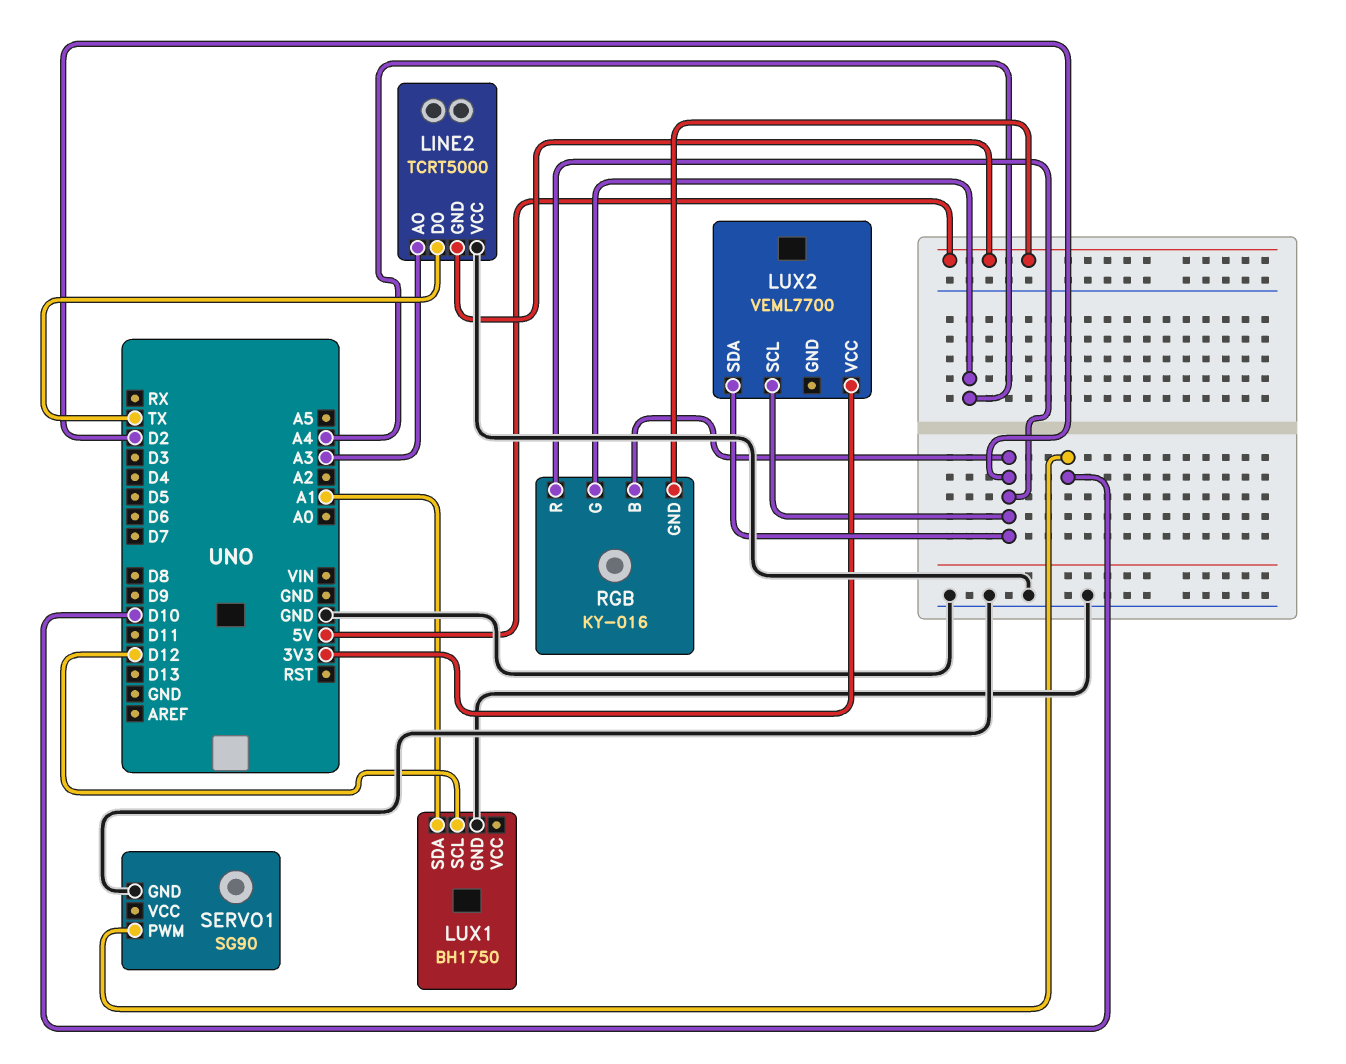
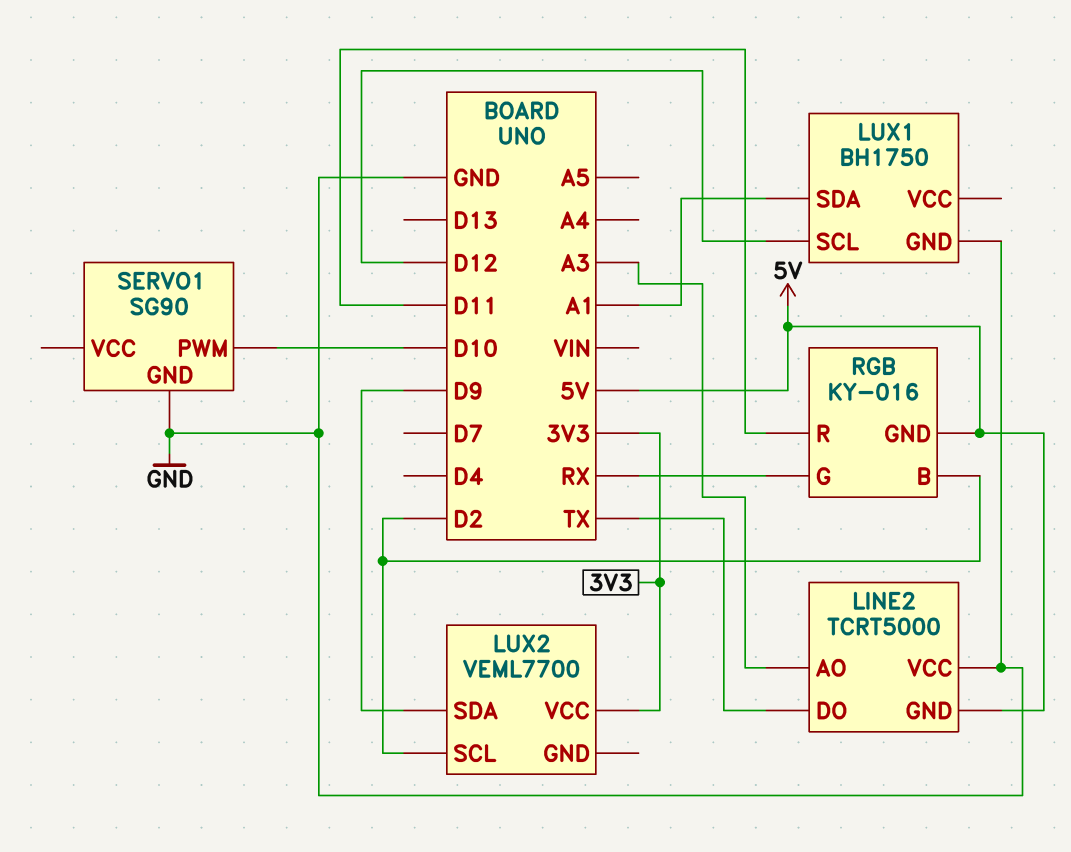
LUX2 pin SDA: D2 -> D9
RGB pin G: A4 -> RX
RGB pin R: D2 -> D11

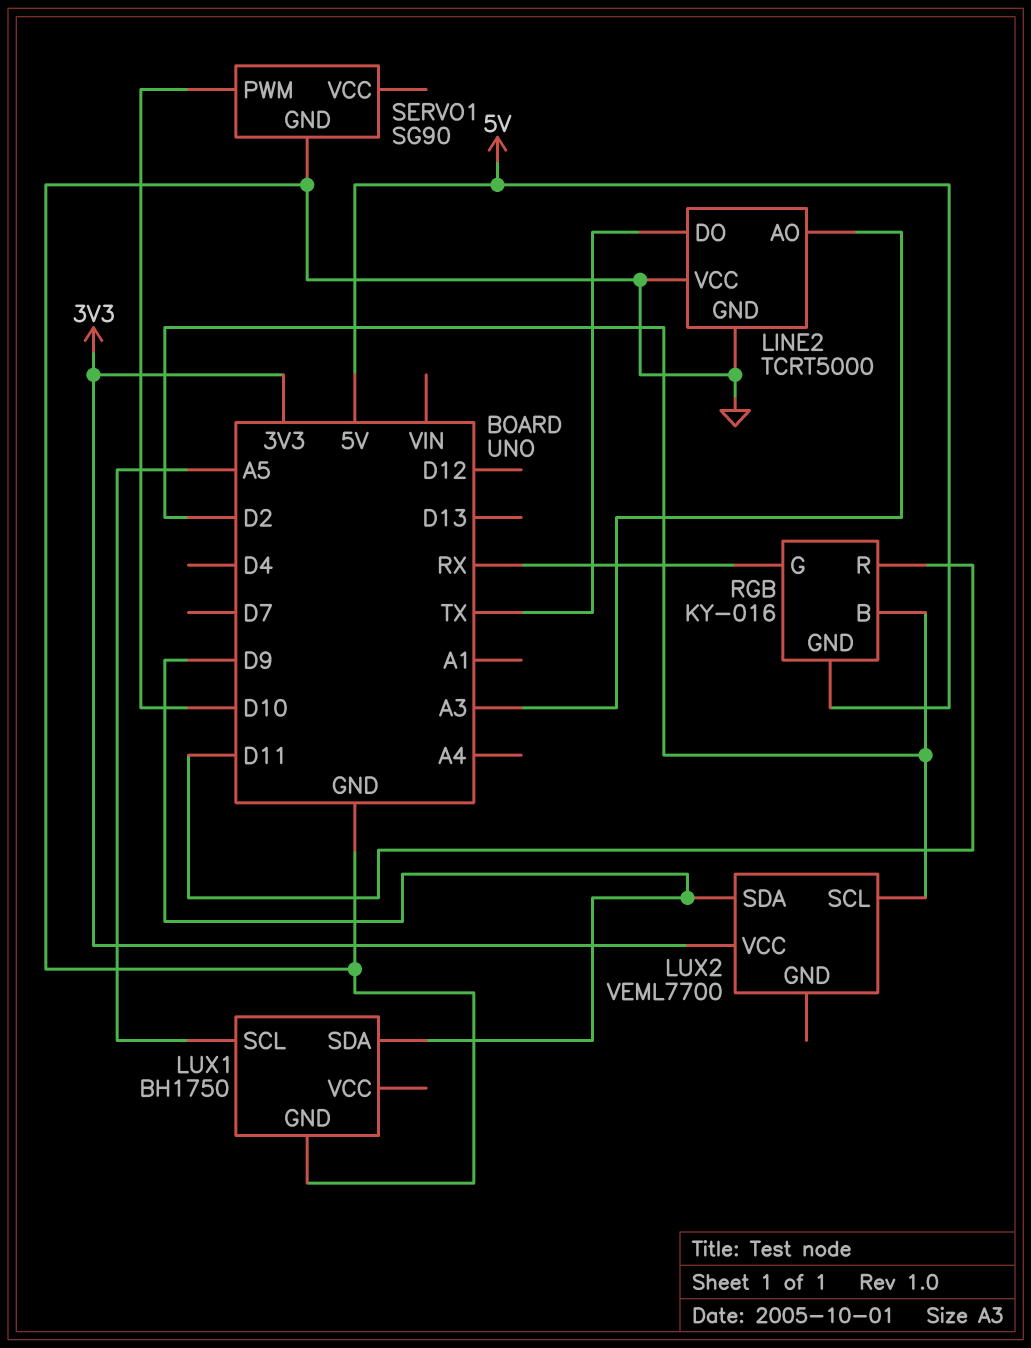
LINE2 pin GND: 5V -> GND
LUX1 pin SCL: D12 -> A5
LUX1 pin SDA: A1 -> D9

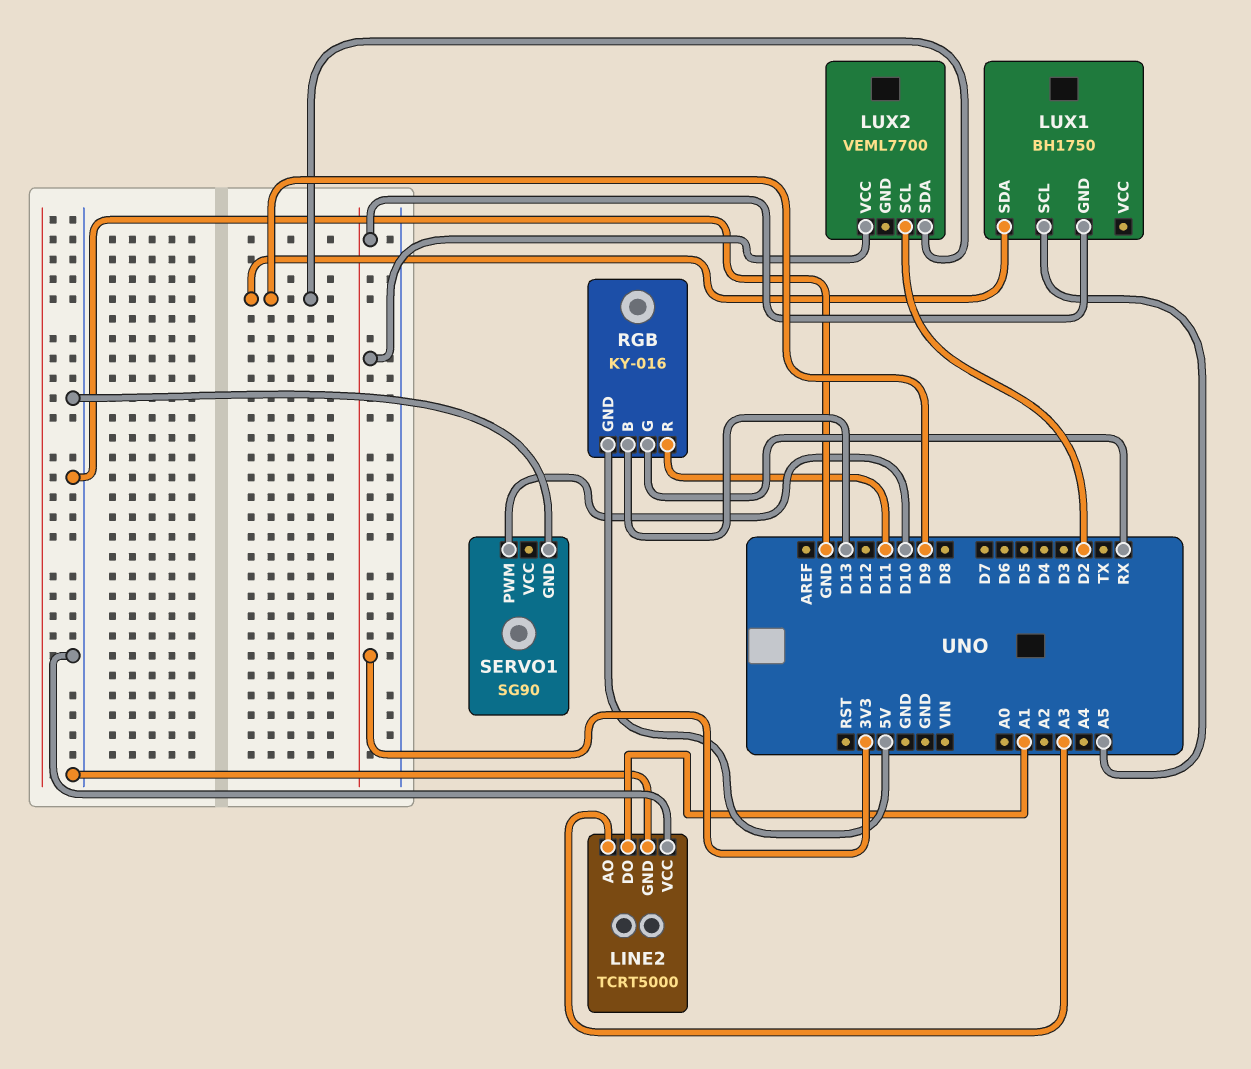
LINE2 pin DO: TX -> A1
LUX1 pin GND: GND -> 3V3
RGB pin B: D2 -> D13

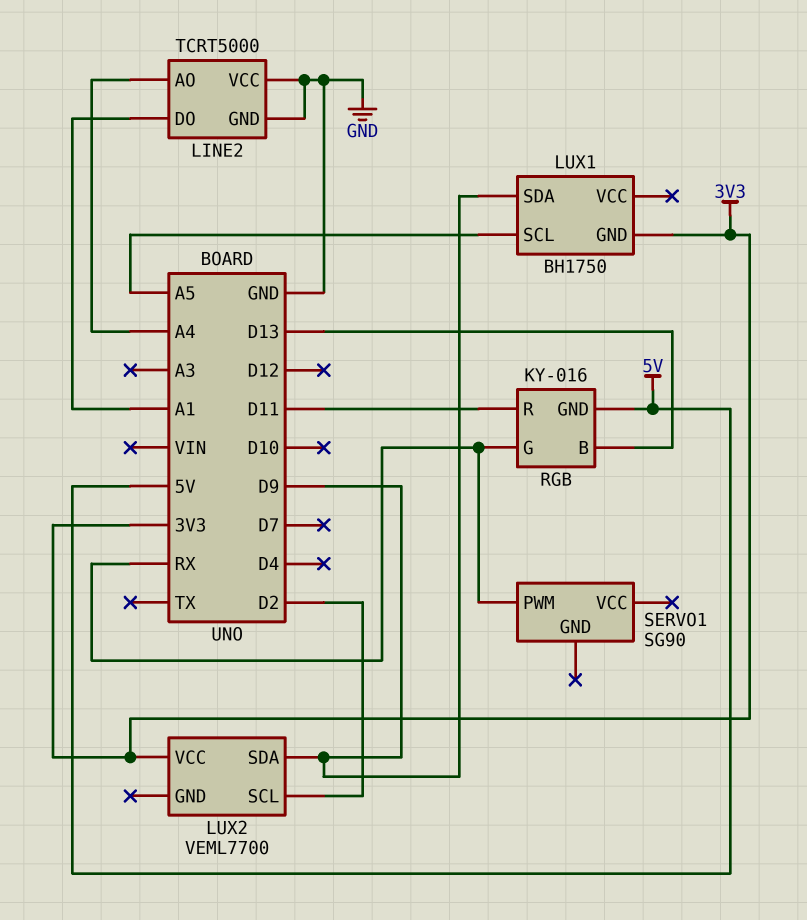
LINE2 pin AO: A3 -> A4
SERVO1 pin GND: GND -> none
SERVO1 pin PWM: D10 -> RX

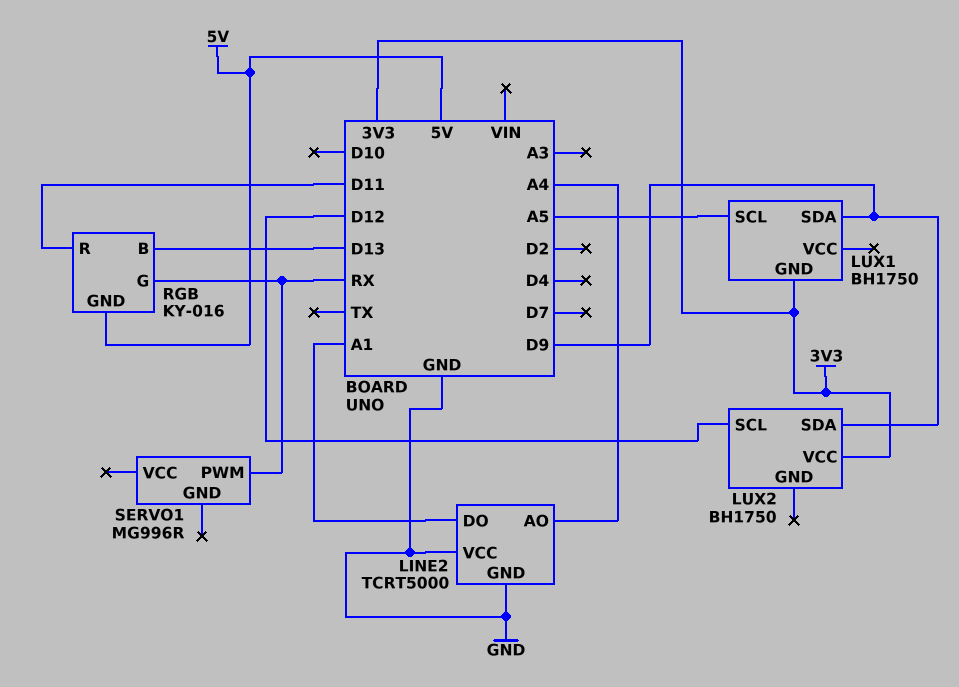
LUX2: VEML7700 -> BH1750
LUX2 pin SCL: D2 -> D12
SERVO1: SG90 -> MG996R

